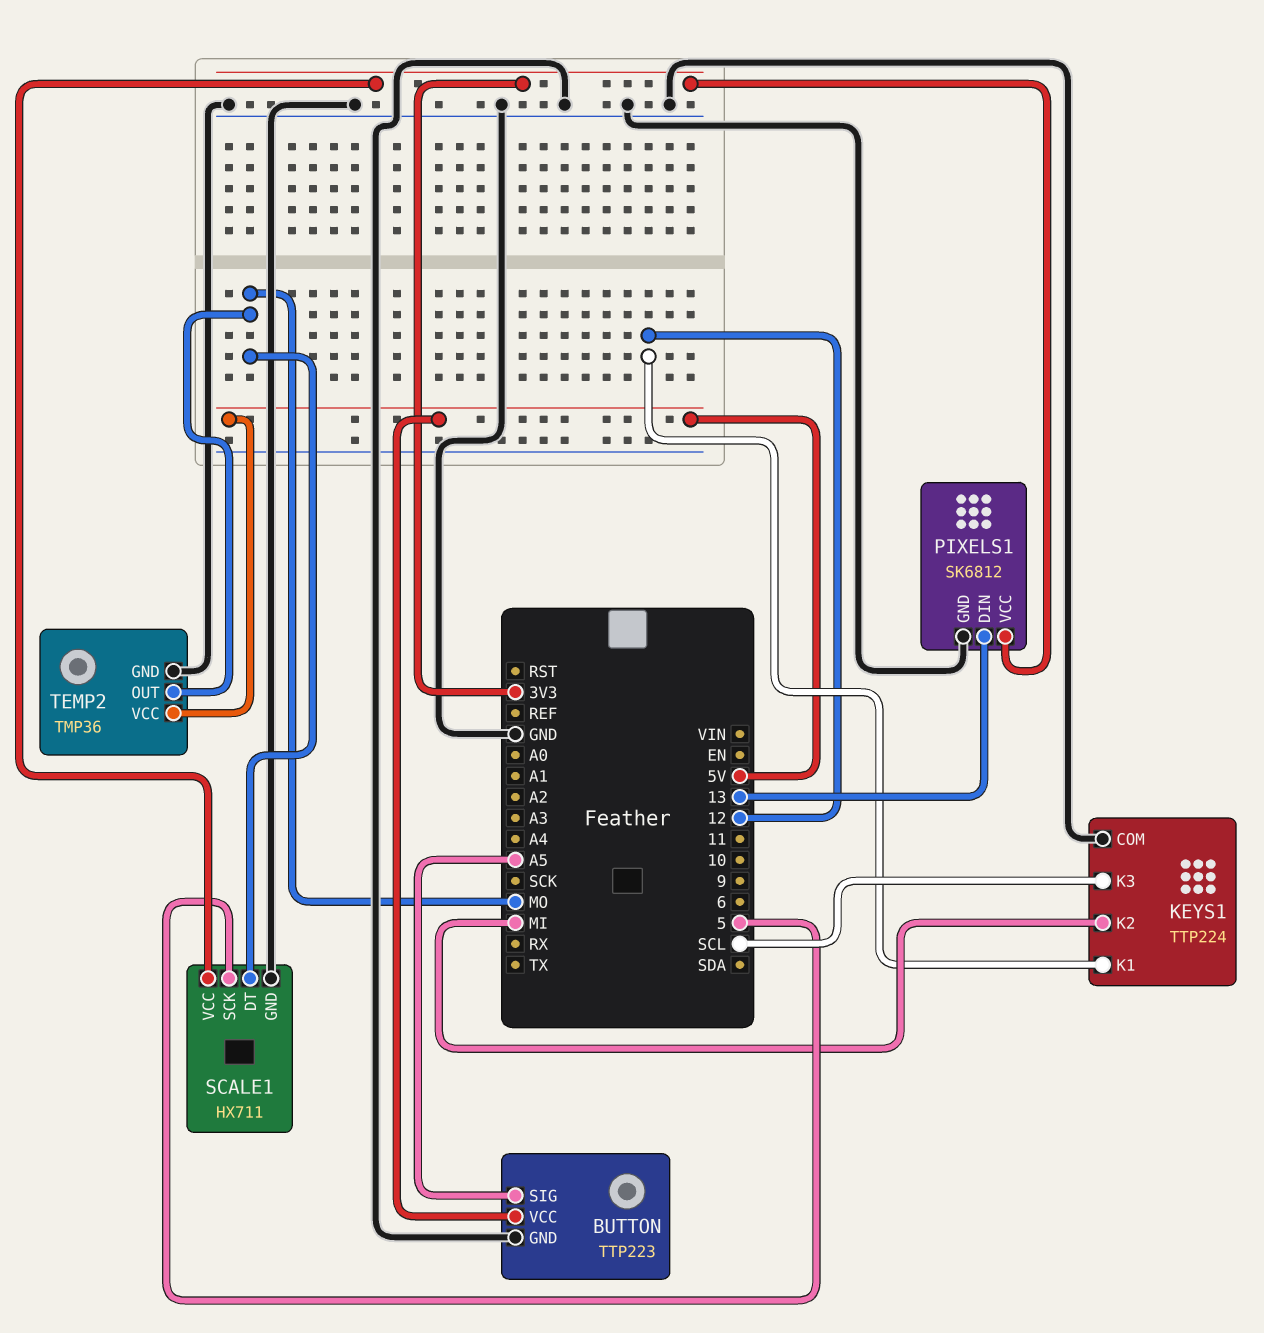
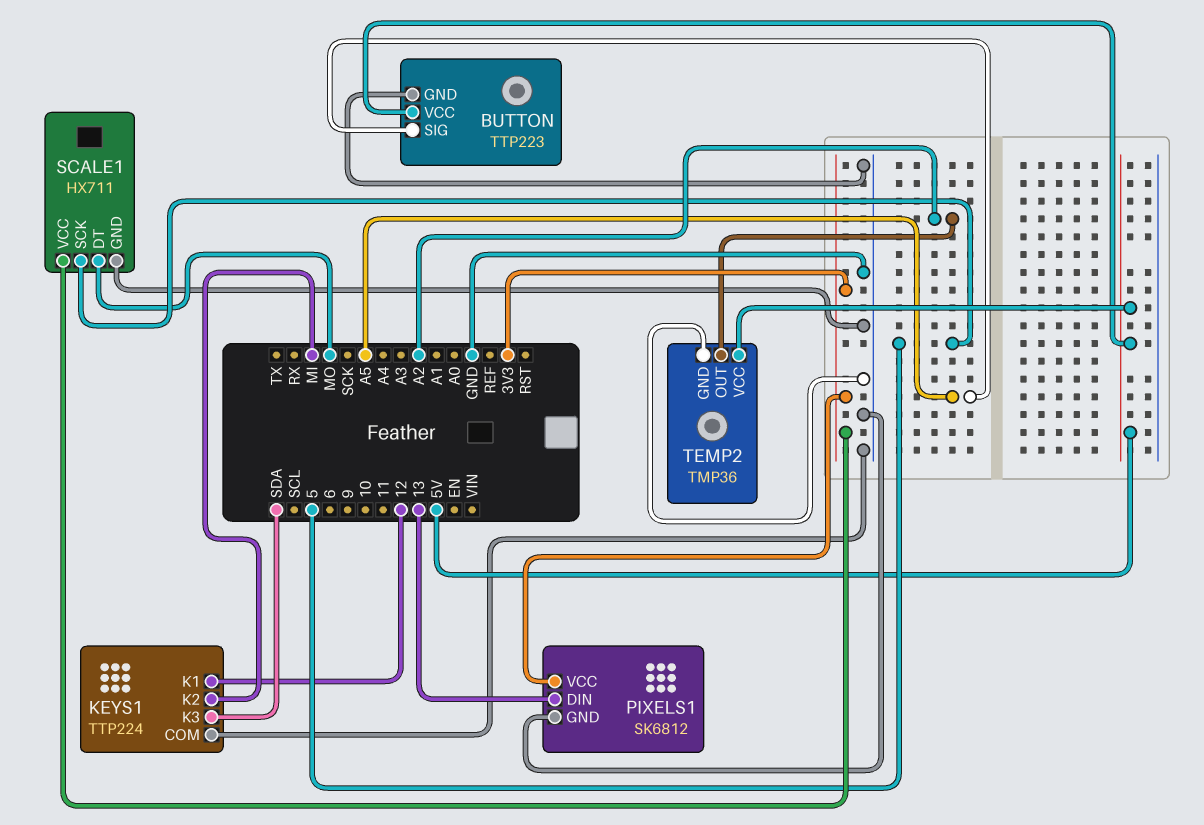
KEYS1 pin K3: SCL -> SDA
TEMP2 pin OUT: MO -> A2

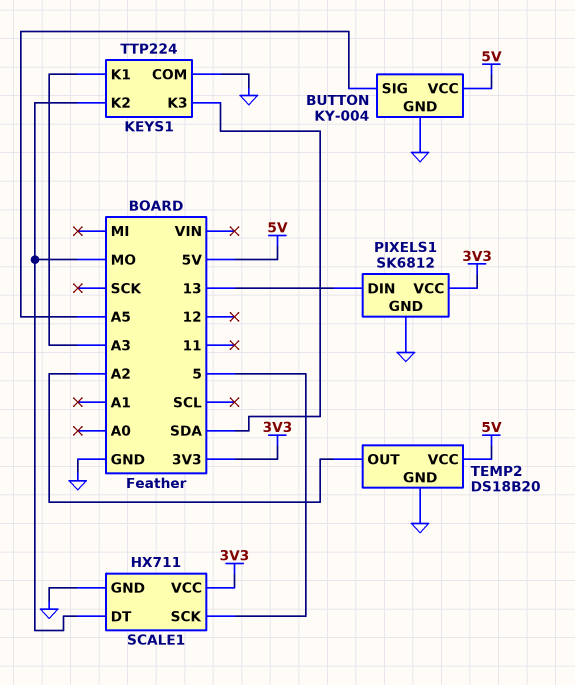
BUTTON: TTP223 -> KY-004
KEYS1 pin K1: 12 -> A3
KEYS1 pin K2: MI -> MO
TEMP2: TMP36 -> DS18B20

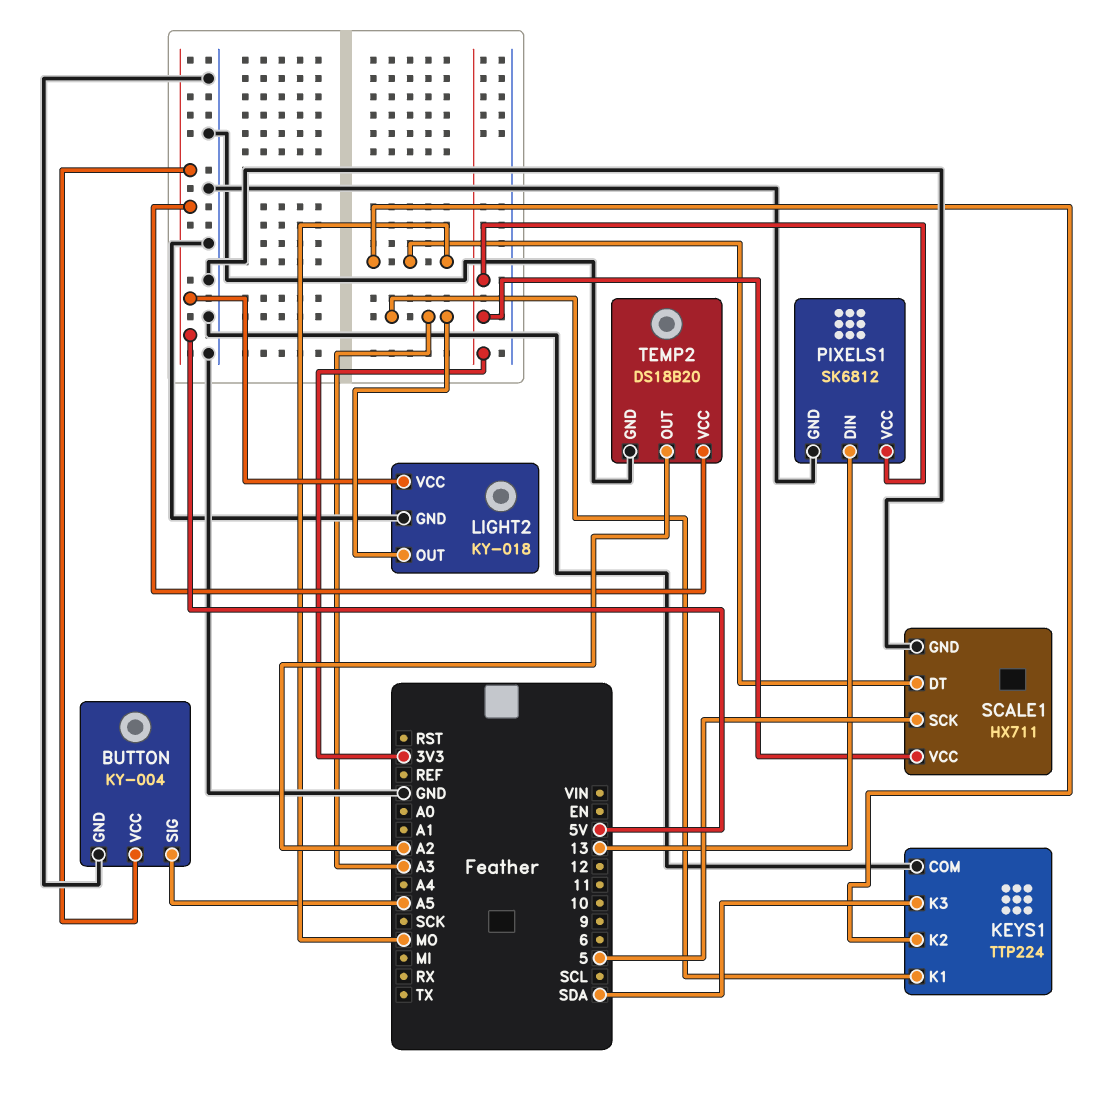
LIGHT2: none -> KY-018
LIGHT2 pin GND: none -> GND
LIGHT2 pin OUT: none -> A3
LIGHT2 pin VCC: none -> 5V

